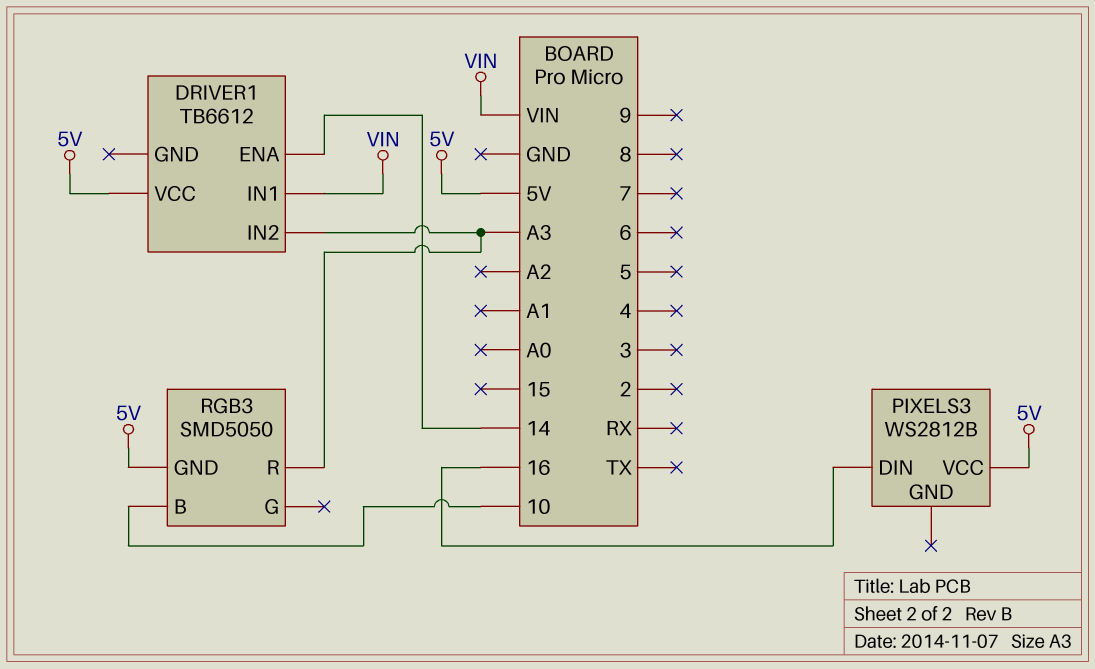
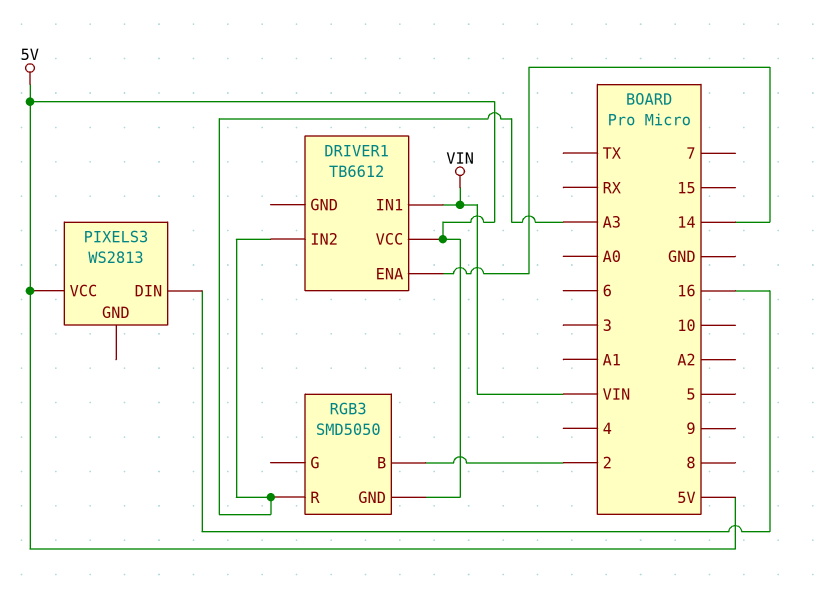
PIXELS3: WS2812B -> WS2813
RGB3 pin B: 10 -> 2

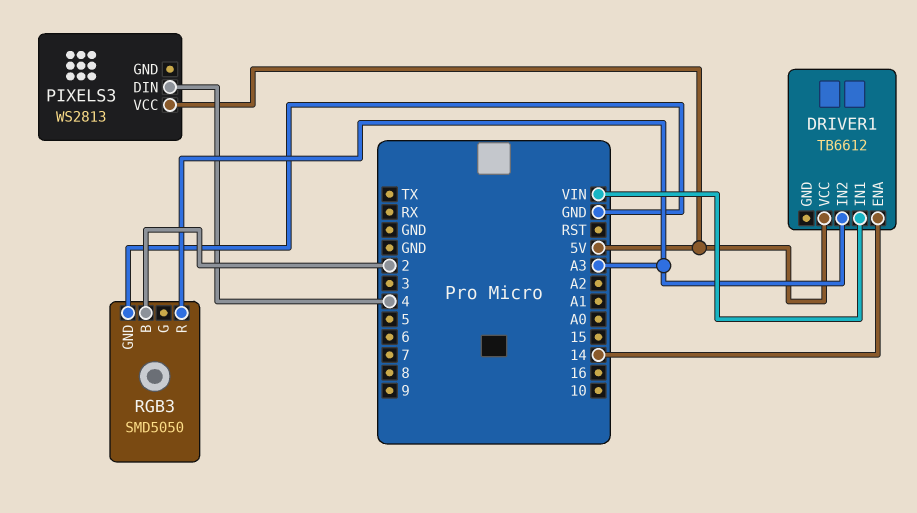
PIXELS3 pin DIN: 16 -> 4
RGB3 pin GND: 5V -> GND

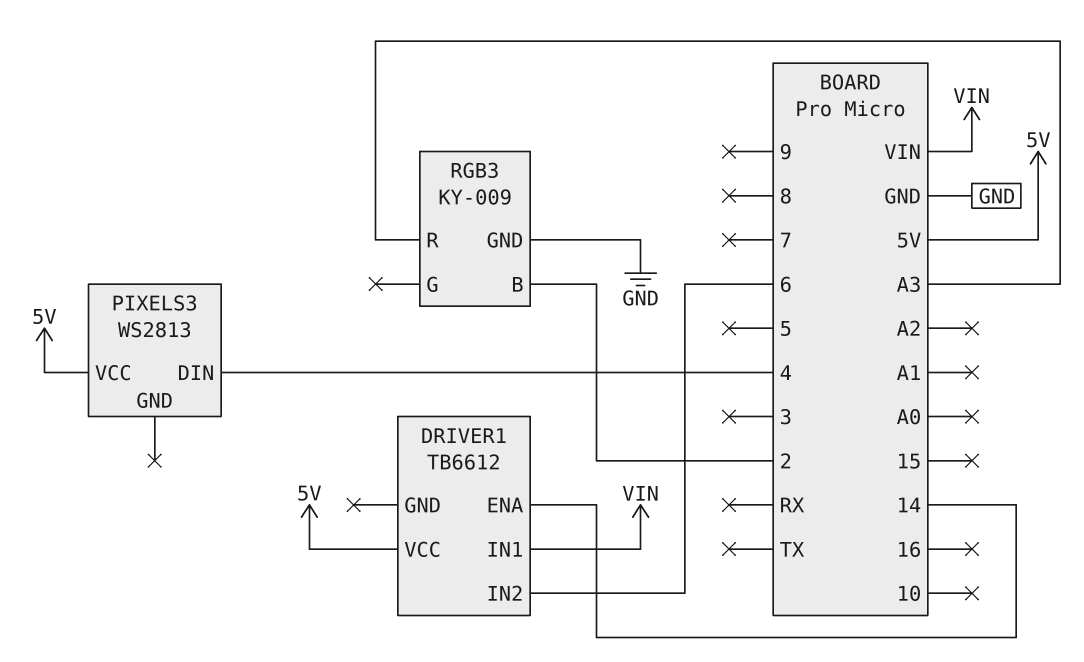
DRIVER1 pin IN2: A3 -> 6
RGB3: SMD5050 -> KY-009

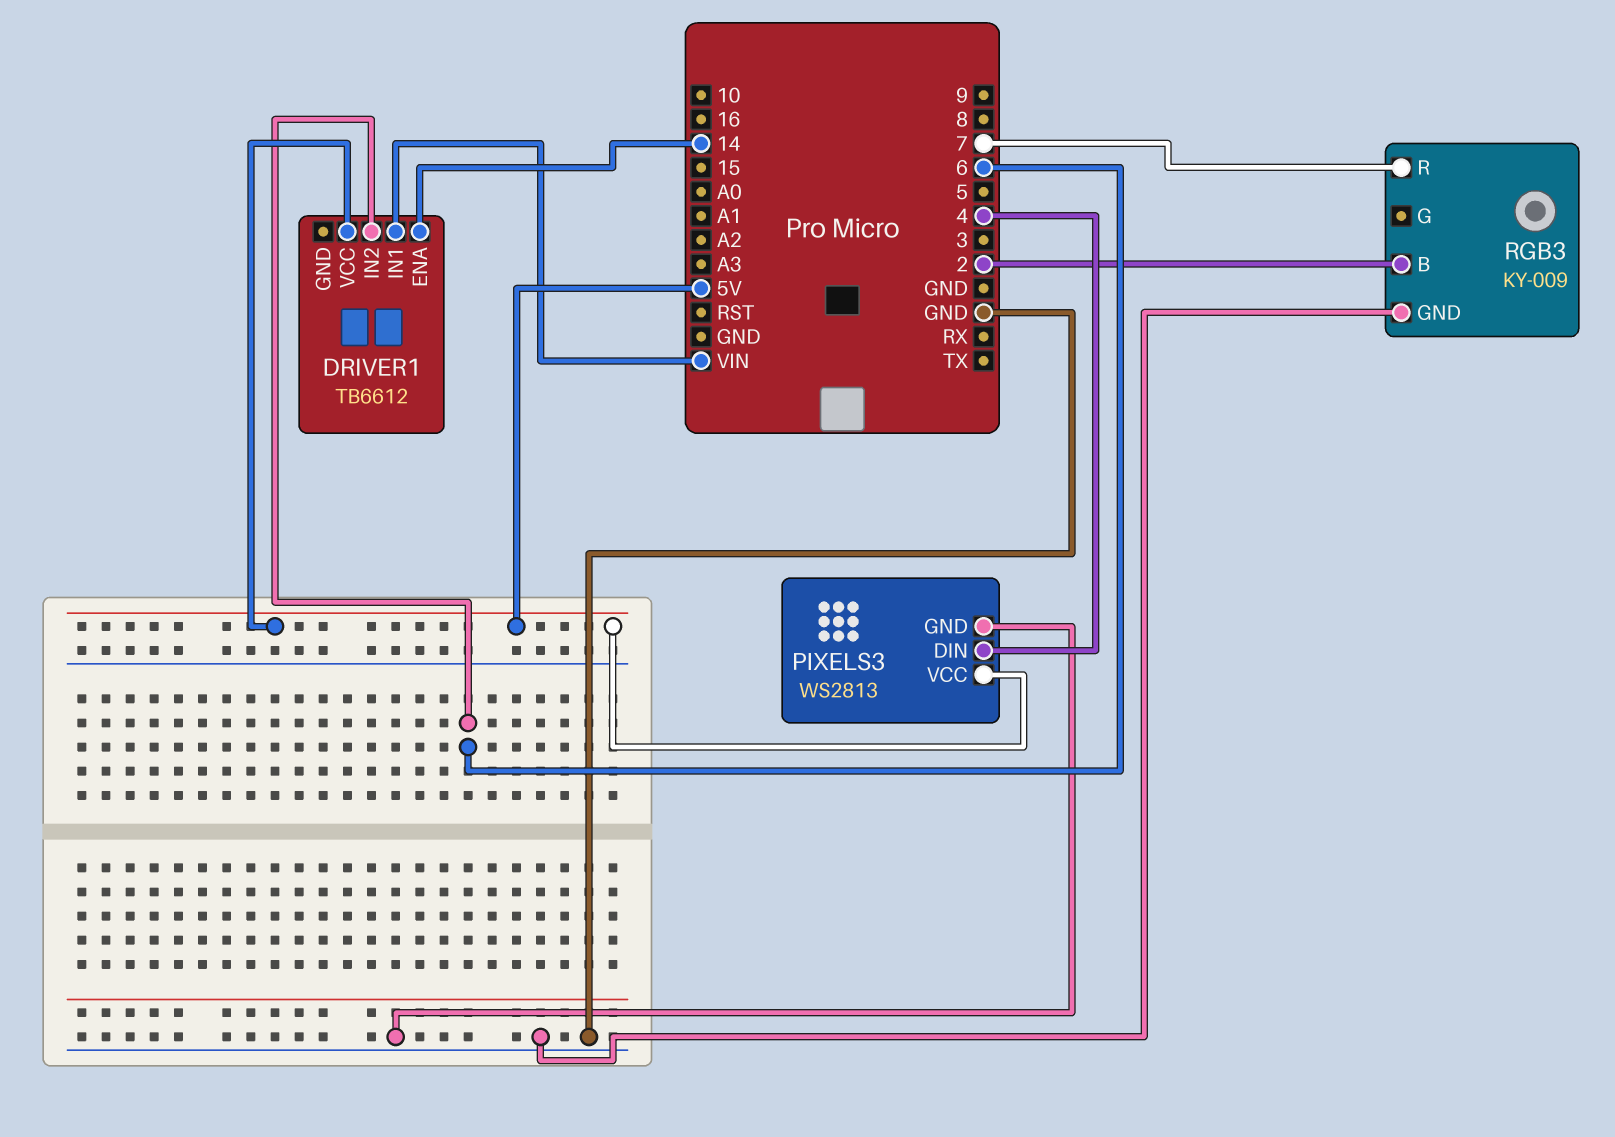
PIXELS3 pin GND: none -> GND
RGB3 pin R: A3 -> 7

